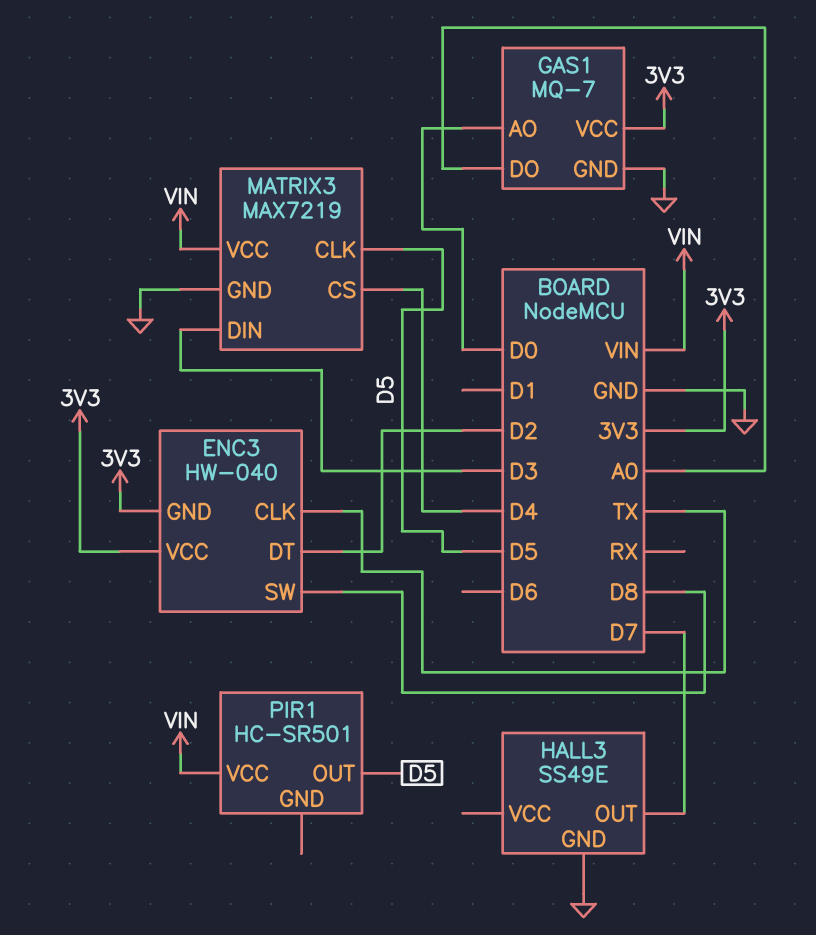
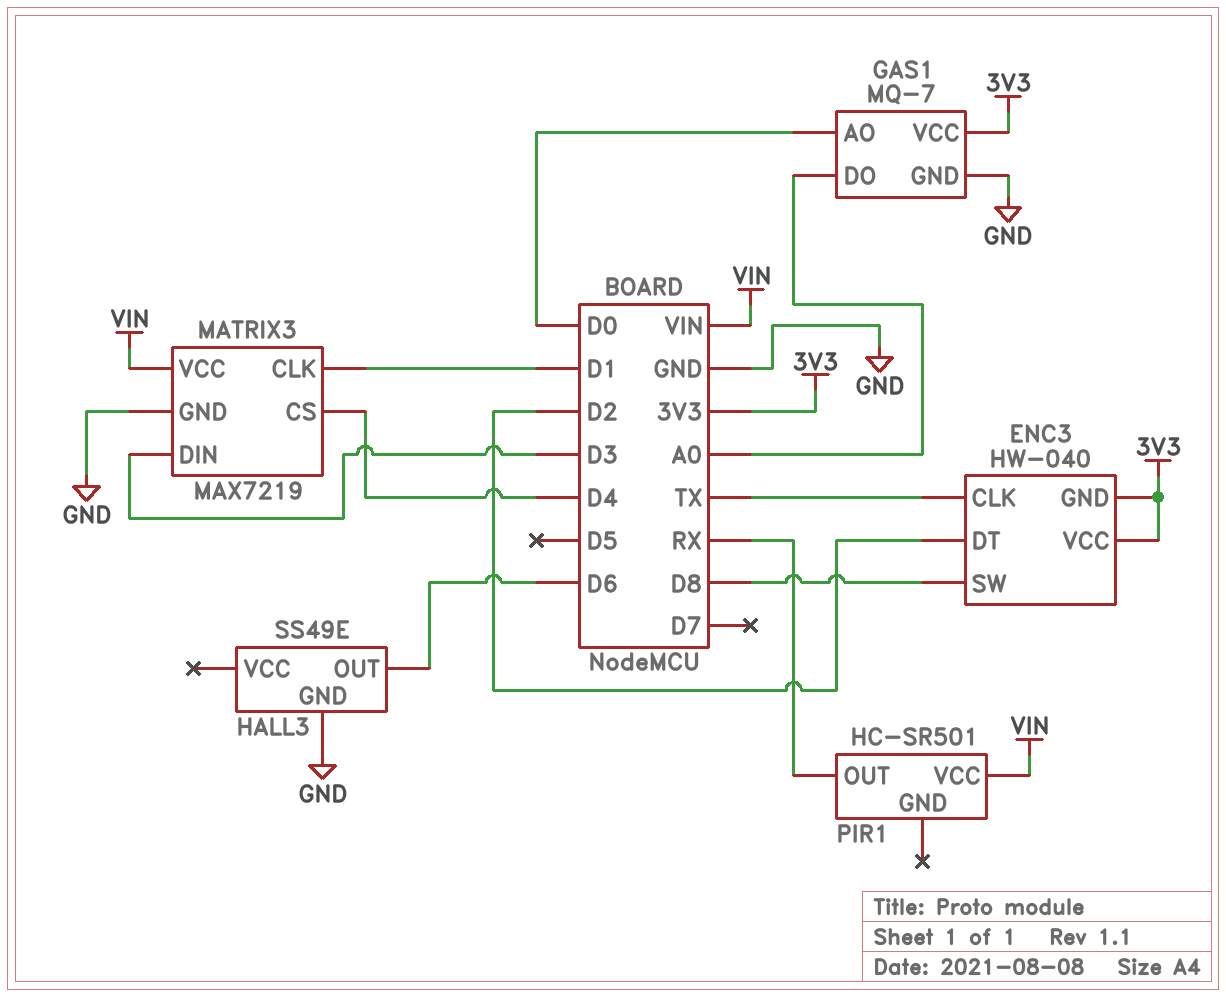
HALL3 pin OUT: D7 -> D6
MATRIX3 pin CLK: D5 -> D1
PIR1 pin OUT: D5 -> RX

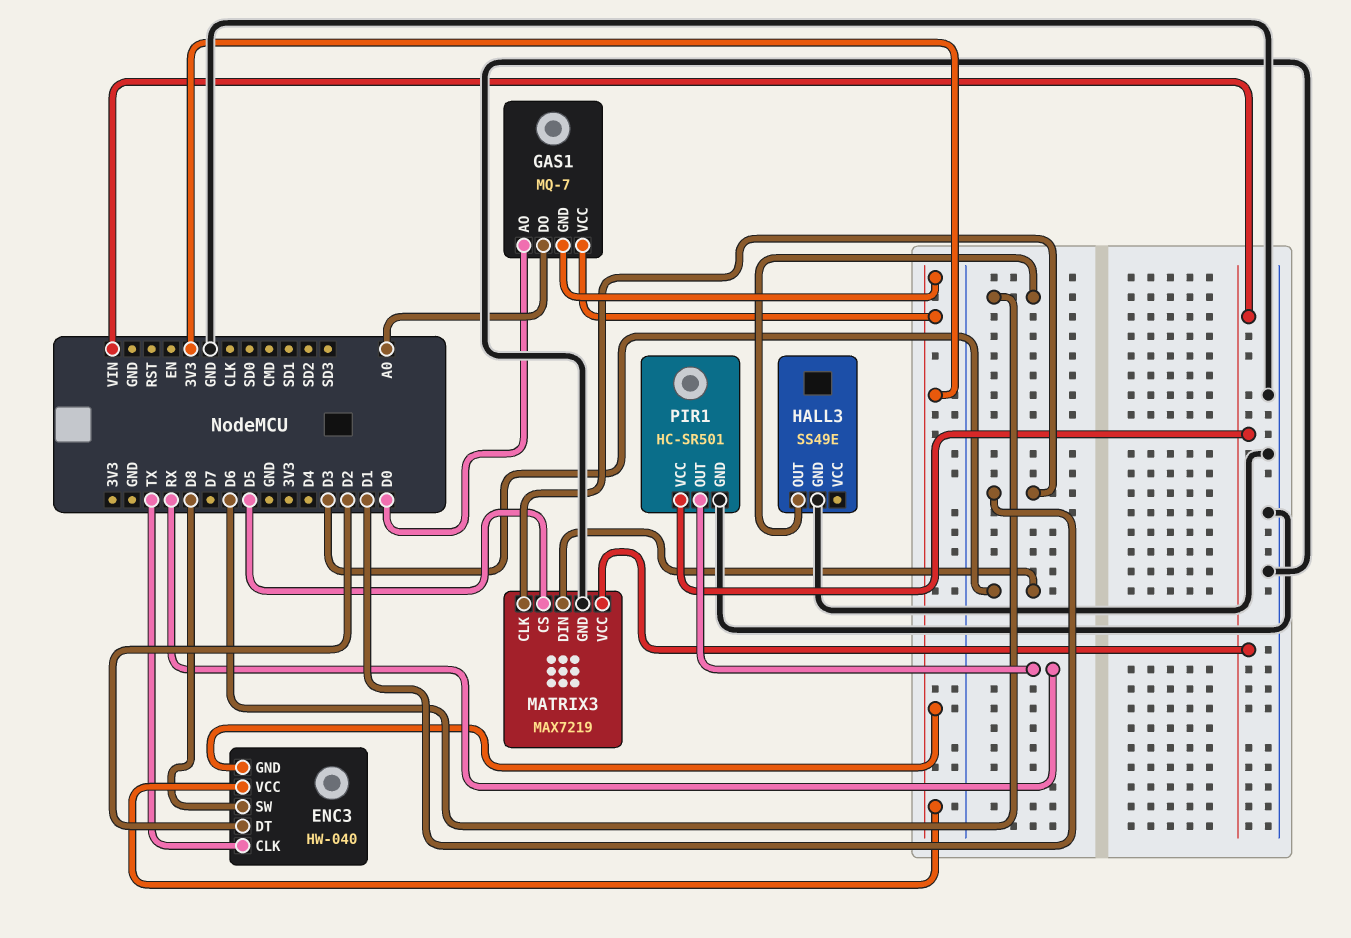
GAS1 pin GND: GND -> 3V3
MATRIX3 pin CS: D4 -> D5
PIR1 pin GND: none -> GND

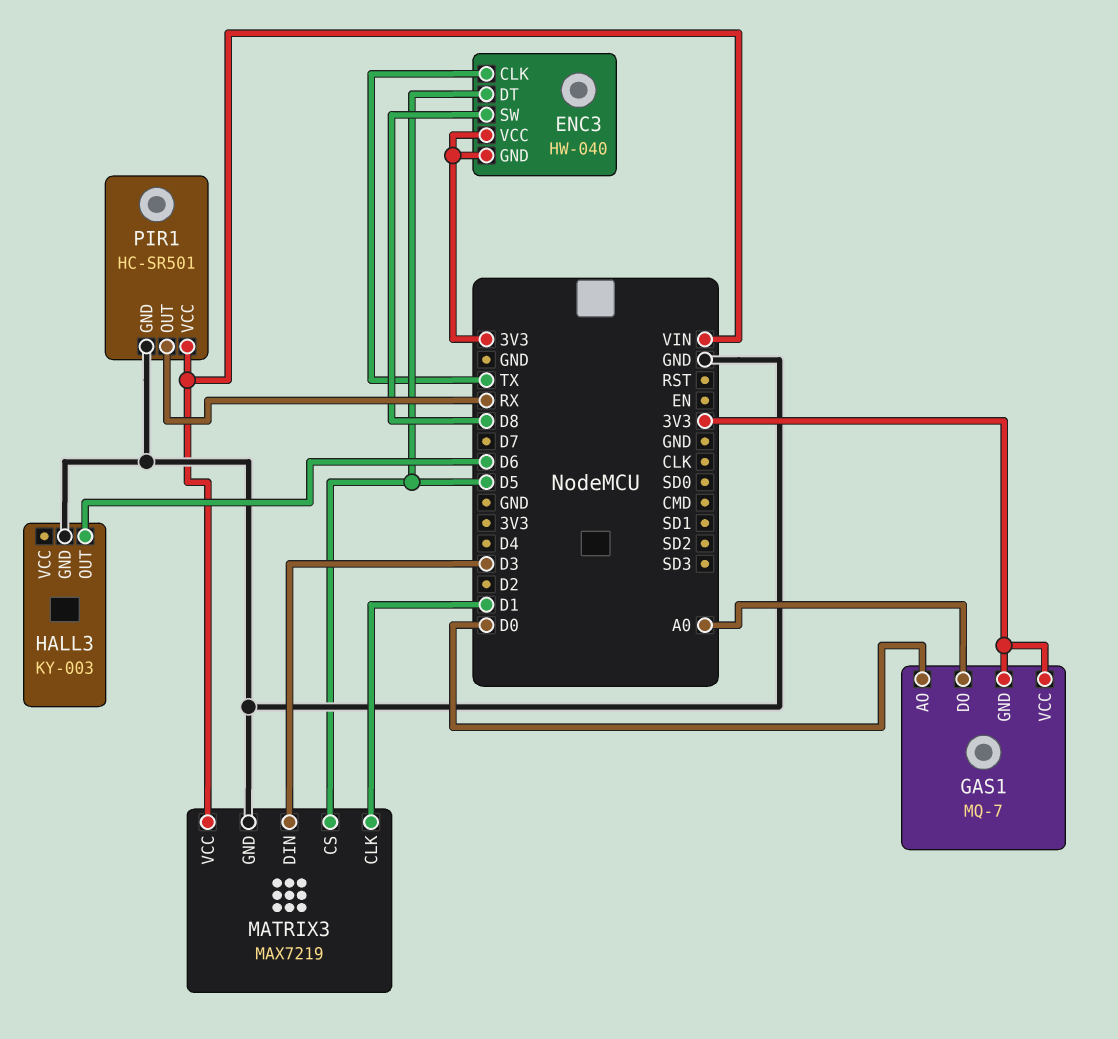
ENC3 pin DT: D2 -> D5
HALL3: SS49E -> KY-003

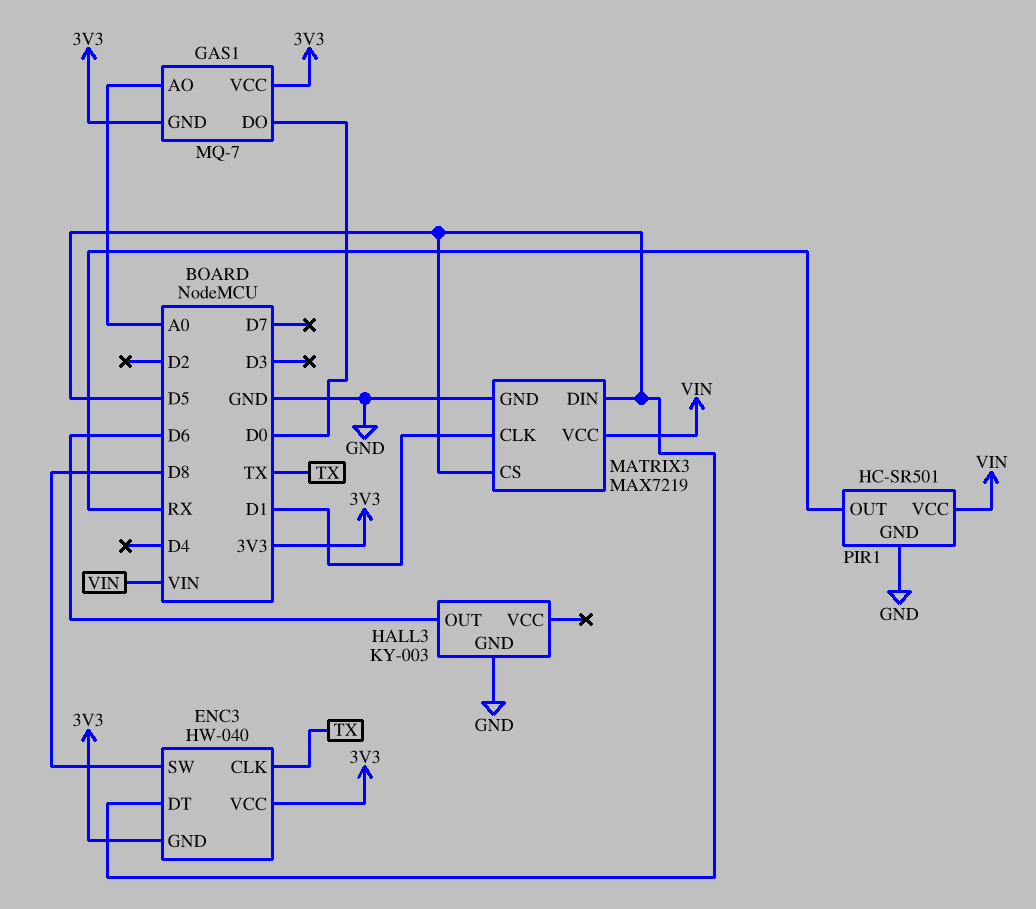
GAS1 pin AO: D0 -> A0
GAS1 pin DO: A0 -> D0
MATRIX3 pin DIN: D3 -> D5

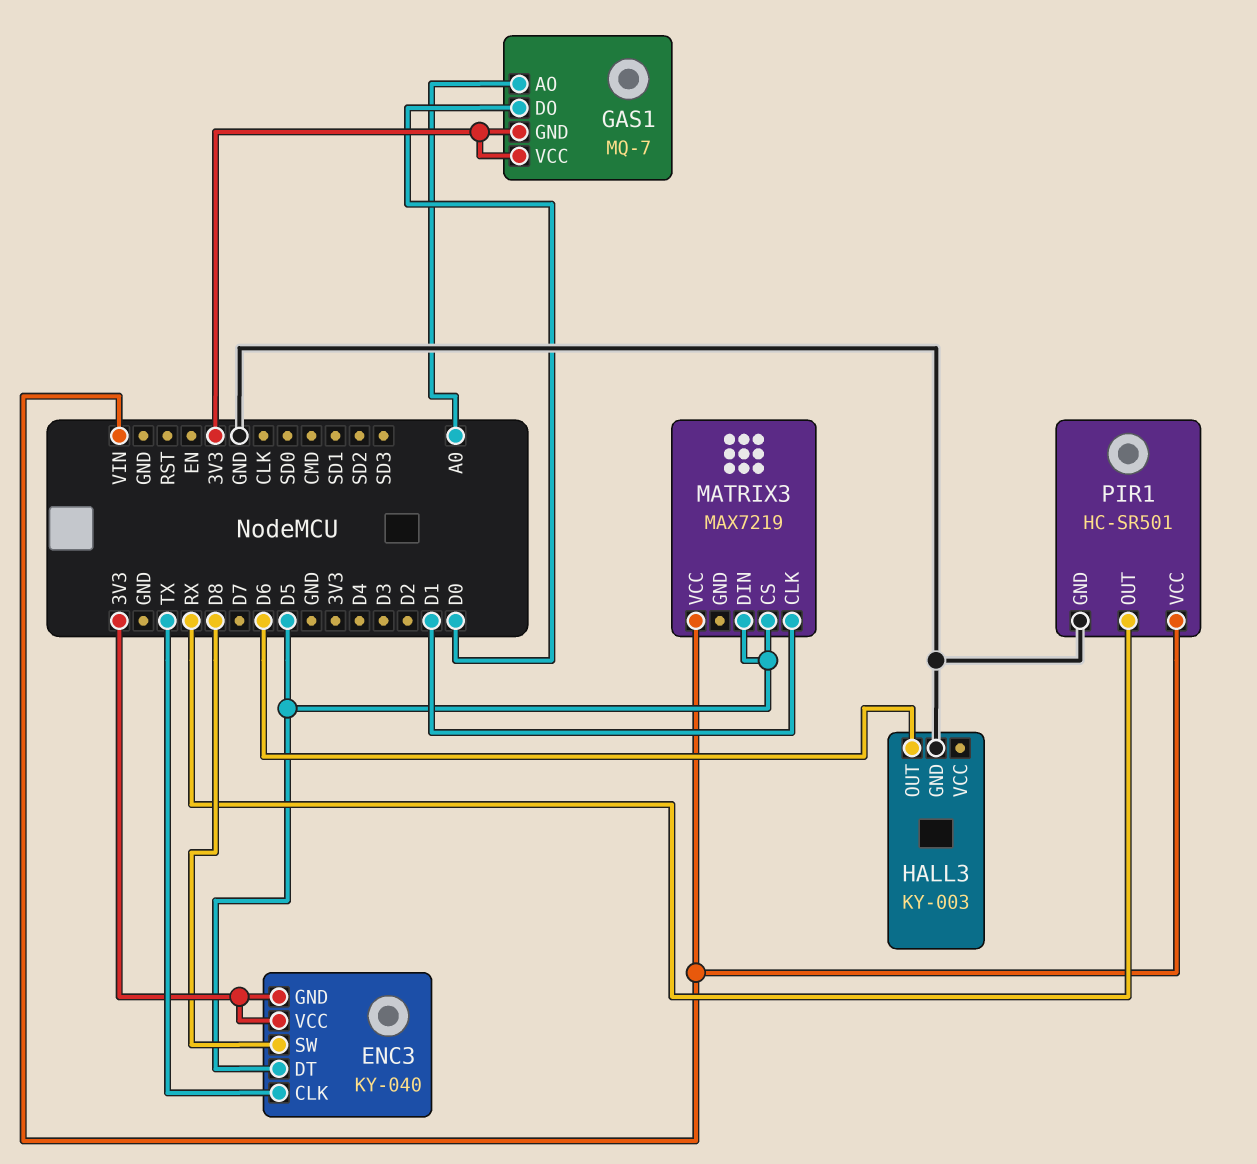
ENC3: HW-040 -> KY-040
MATRIX3 pin GND: GND -> none

